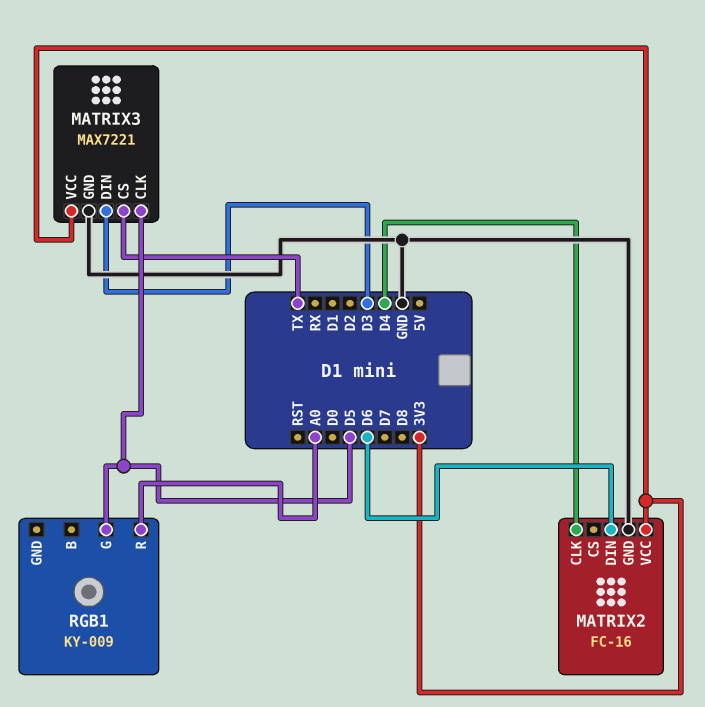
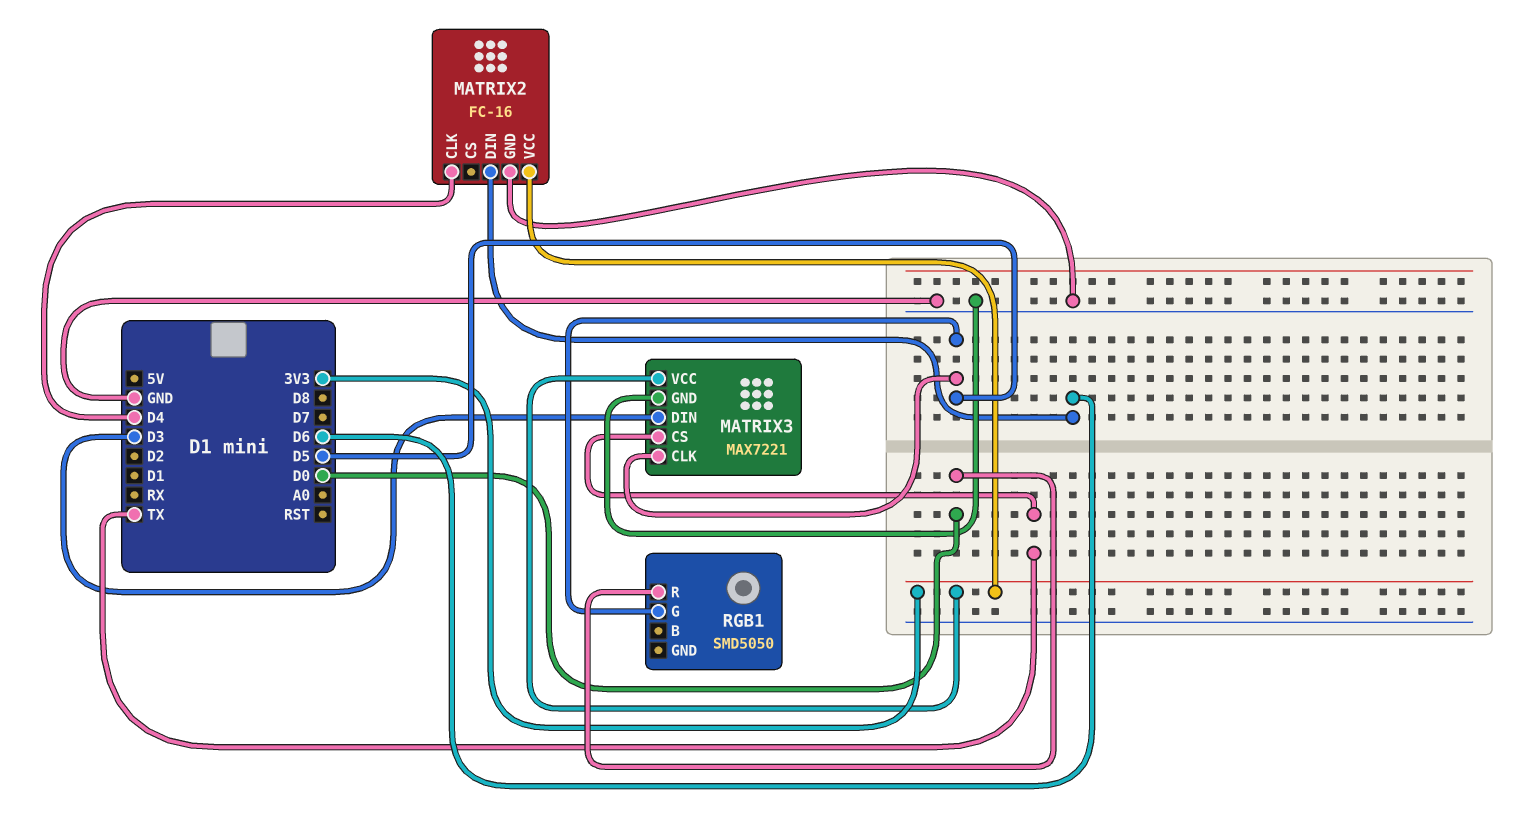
RGB1: KY-009 -> SMD5050
RGB1 pin R: A0 -> D0

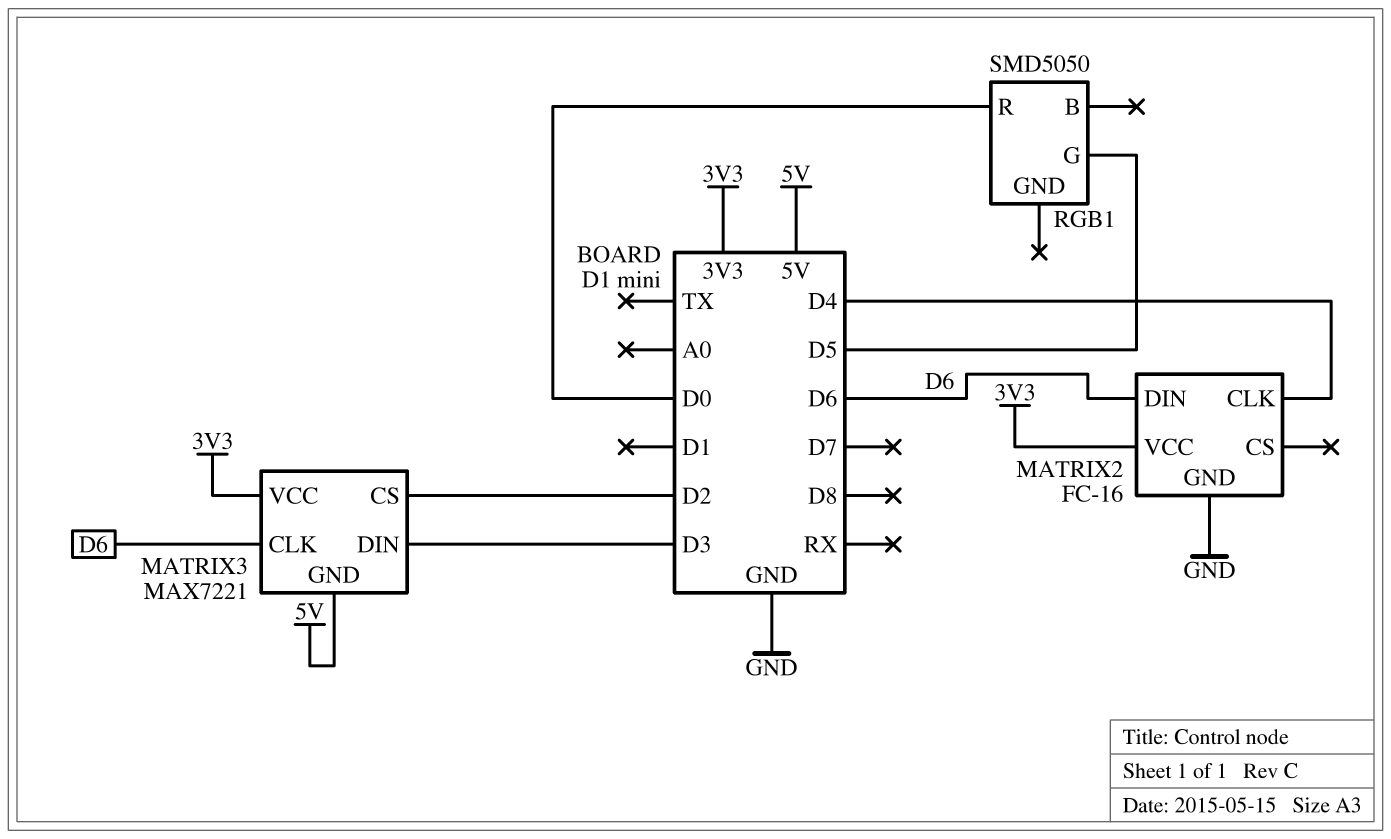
MATRIX3 pin CLK: D5 -> D6
MATRIX3 pin CS: TX -> D2
MATRIX3 pin GND: GND -> 5V

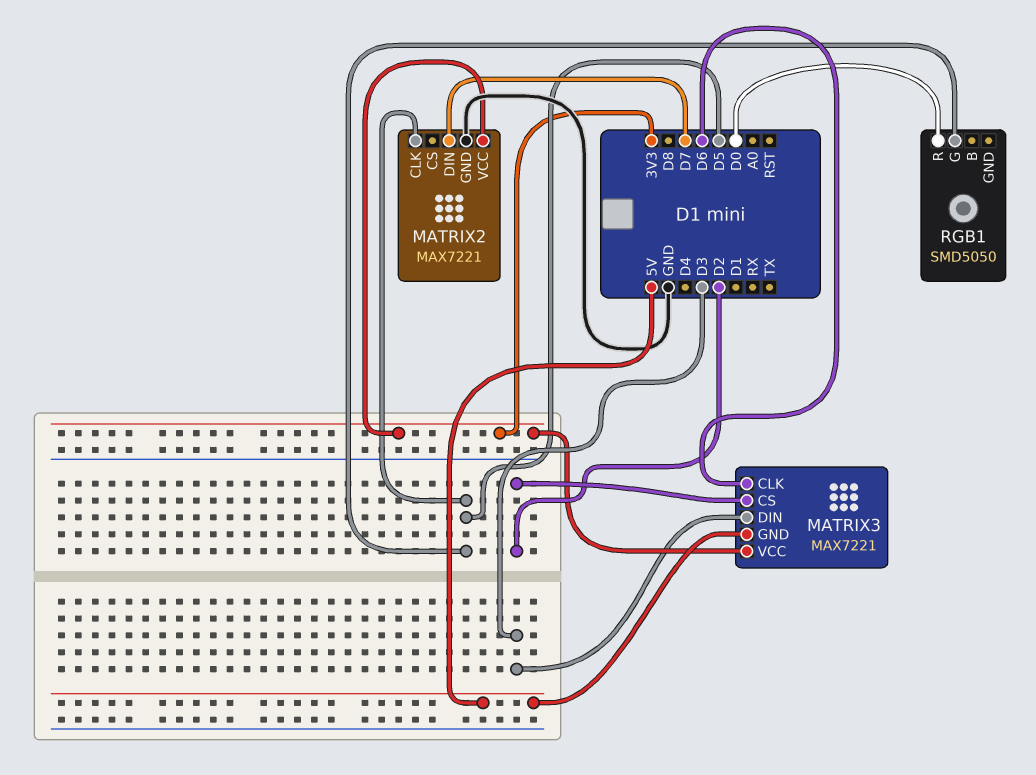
MATRIX2: FC-16 -> MAX7221
MATRIX2 pin CLK: D4 -> D5
MATRIX2 pin DIN: D6 -> D7

